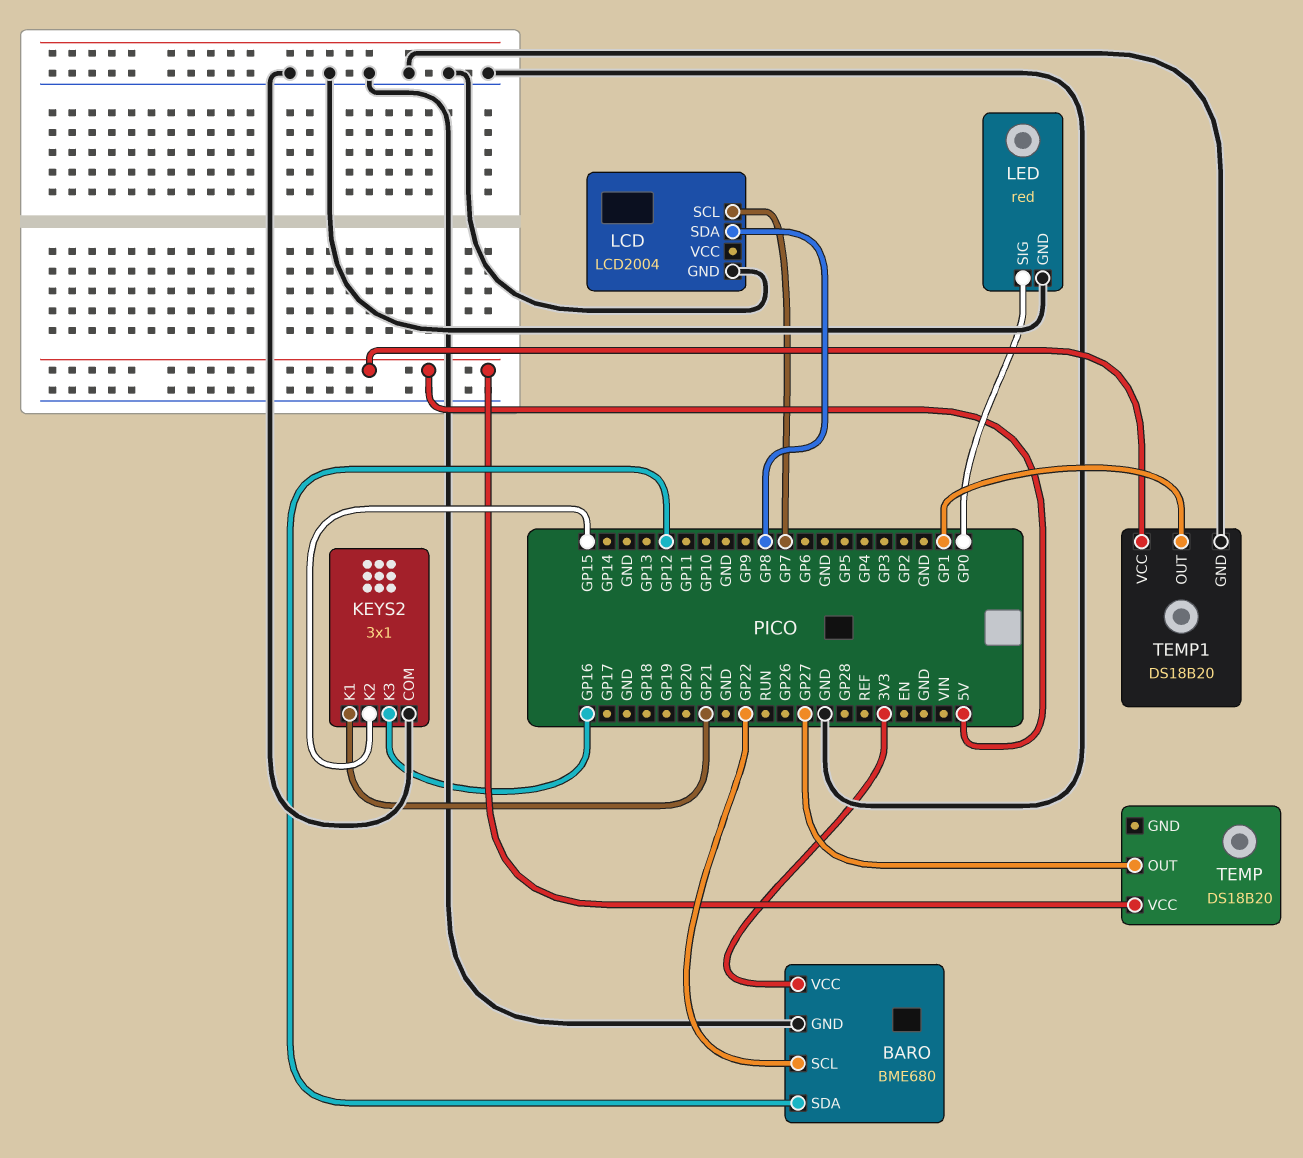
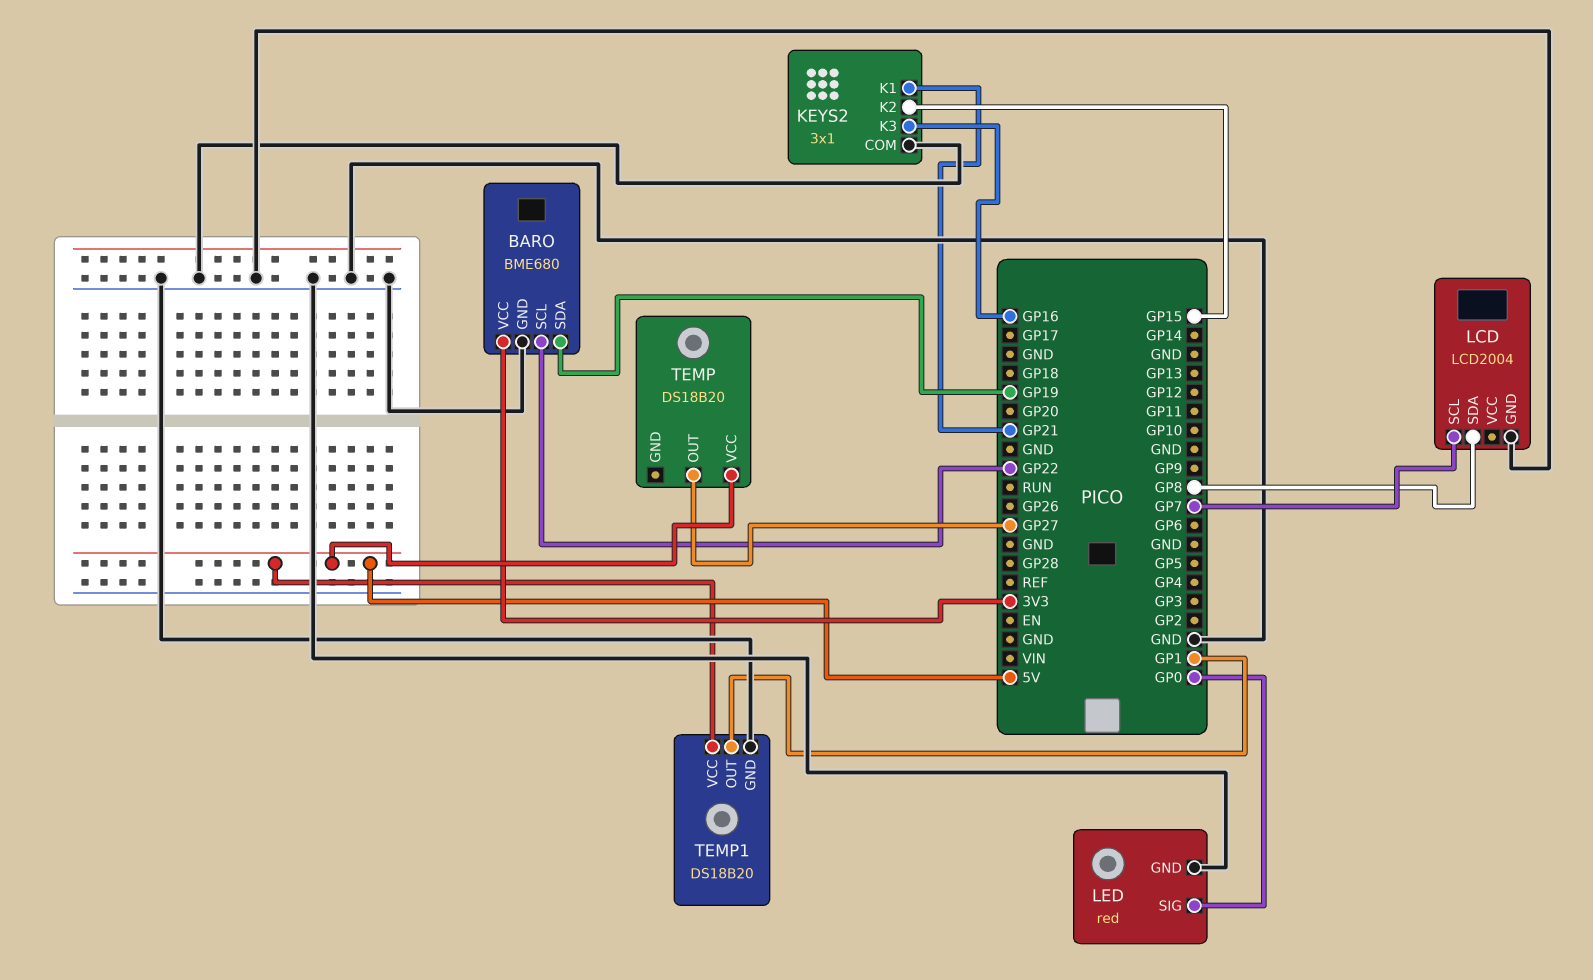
BARO pin SDA: GP12 -> GP19

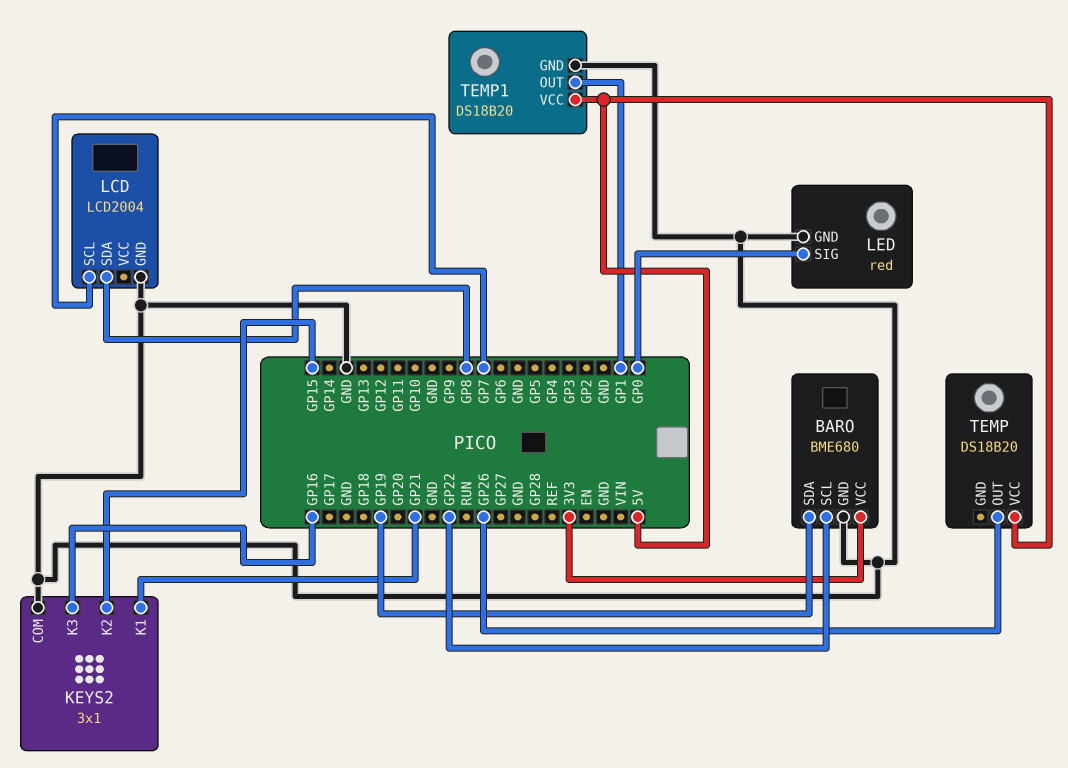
TEMP pin OUT: GP27 -> GP26

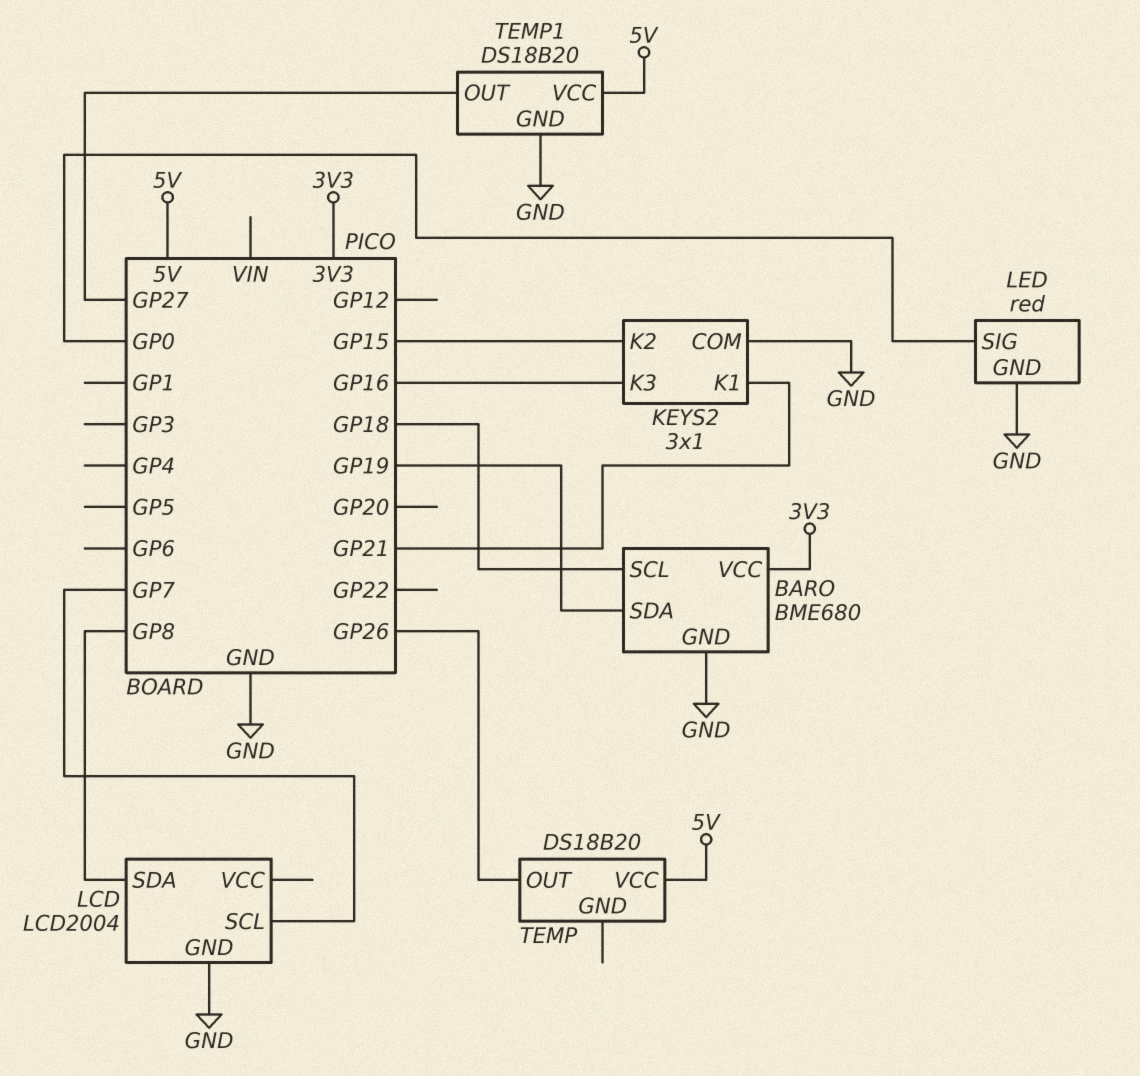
BARO pin SCL: GP22 -> GP18
TEMP1 pin OUT: GP1 -> GP27

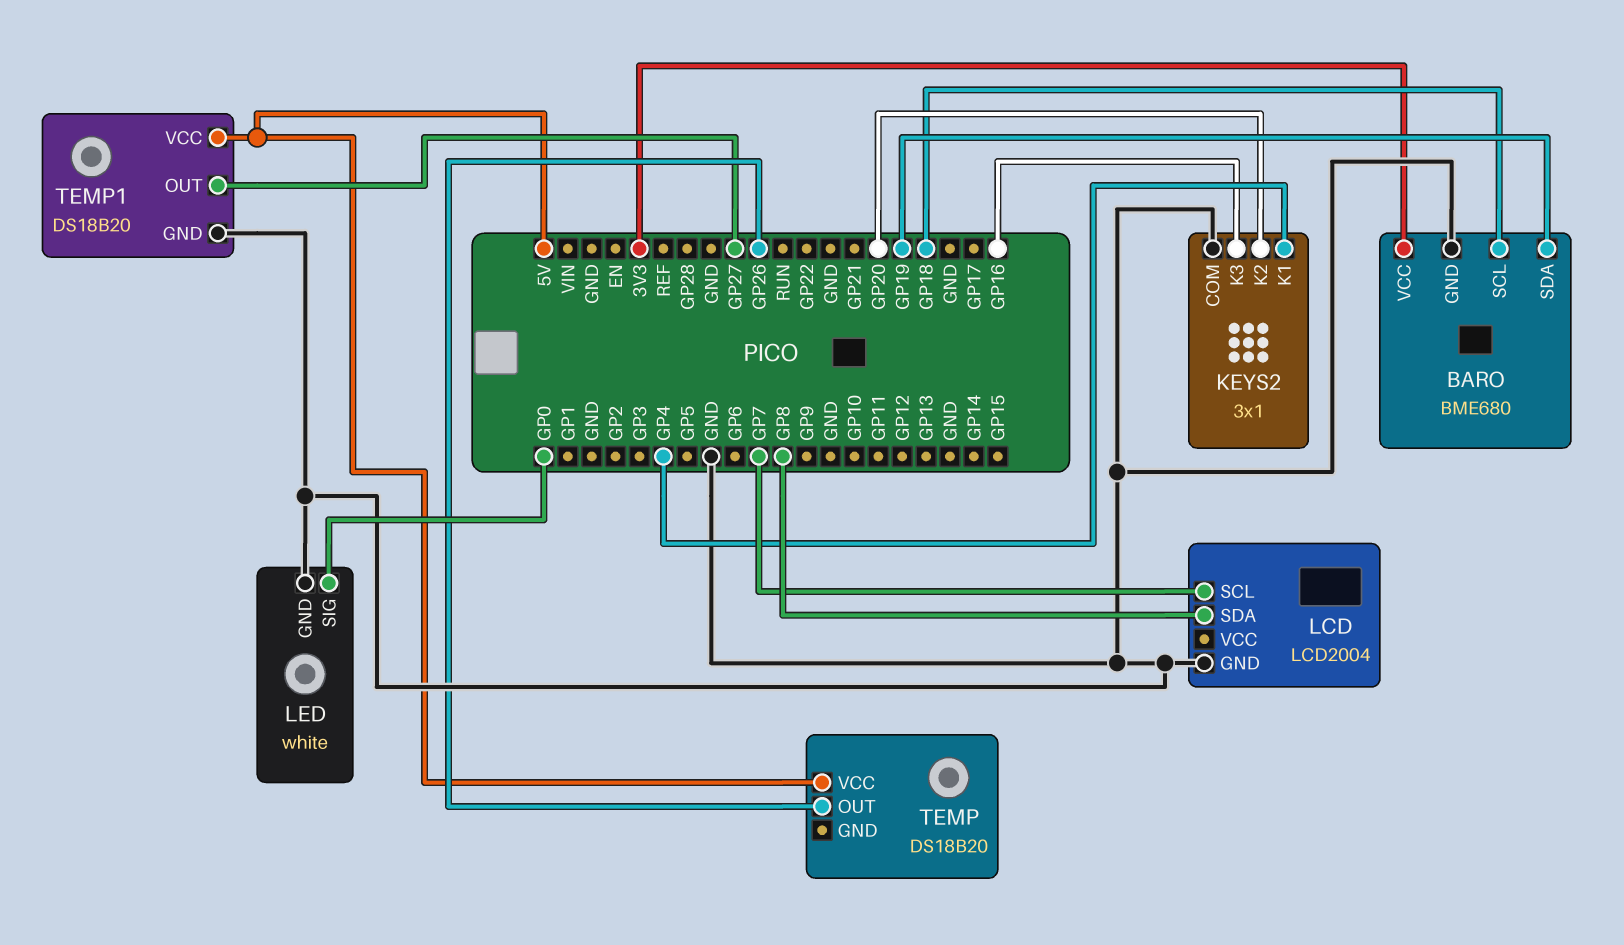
KEYS2 pin K1: GP21 -> GP4
KEYS2 pin K2: GP15 -> GP20
LED: red -> white

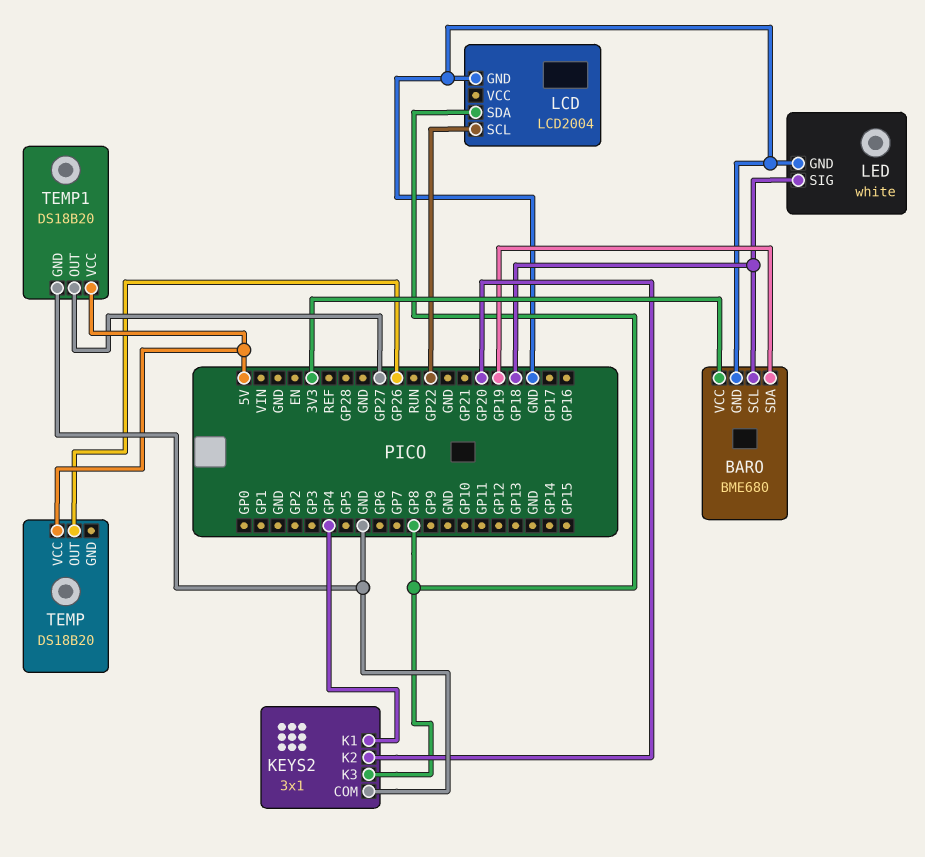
KEYS2 pin K3: GP16 -> GP8
LCD pin SCL: GP7 -> GP22
LED pin SIG: GP0 -> GP18

